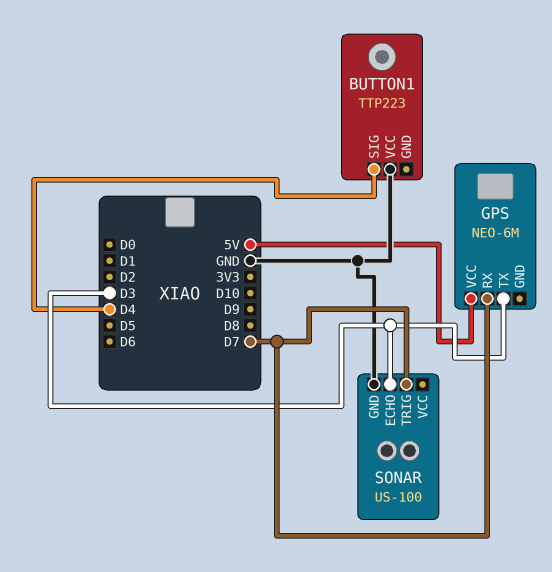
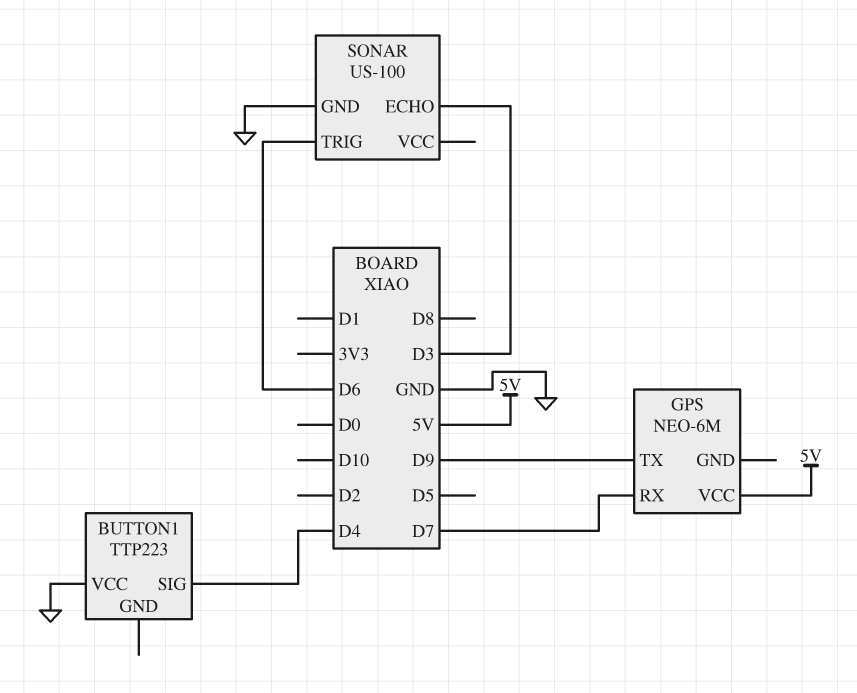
GPS pin TX: D3 -> D9
SONAR pin TRIG: D7 -> D6

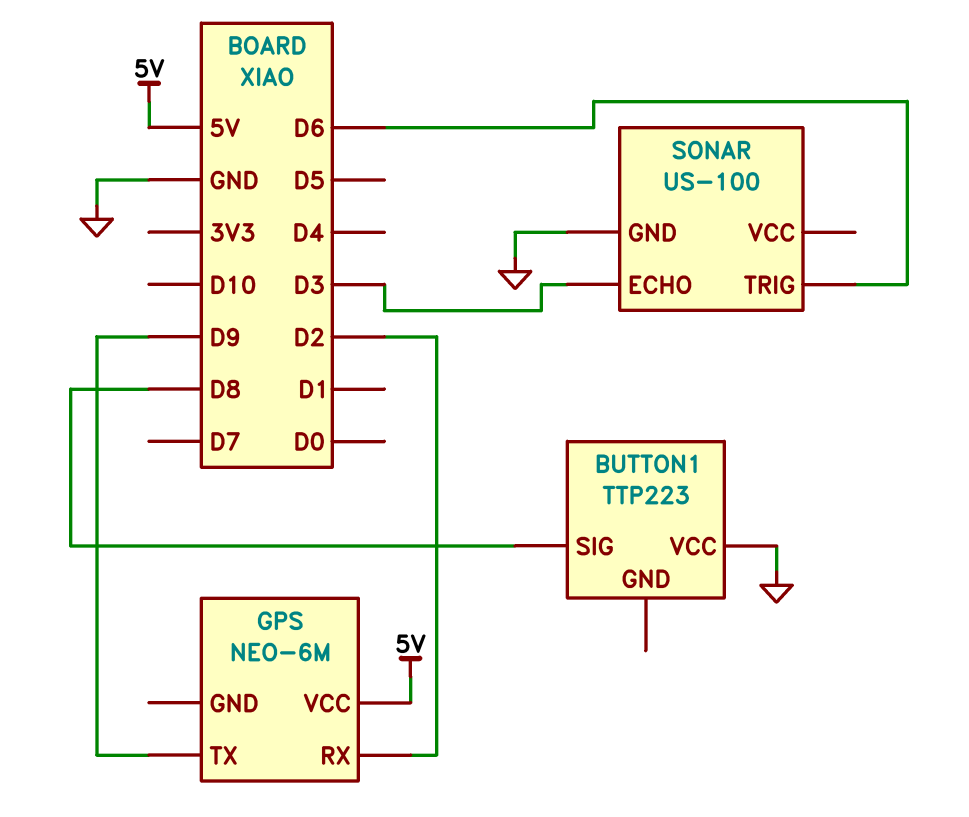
BUTTON1 pin SIG: D4 -> D8
GPS pin RX: D7 -> D2

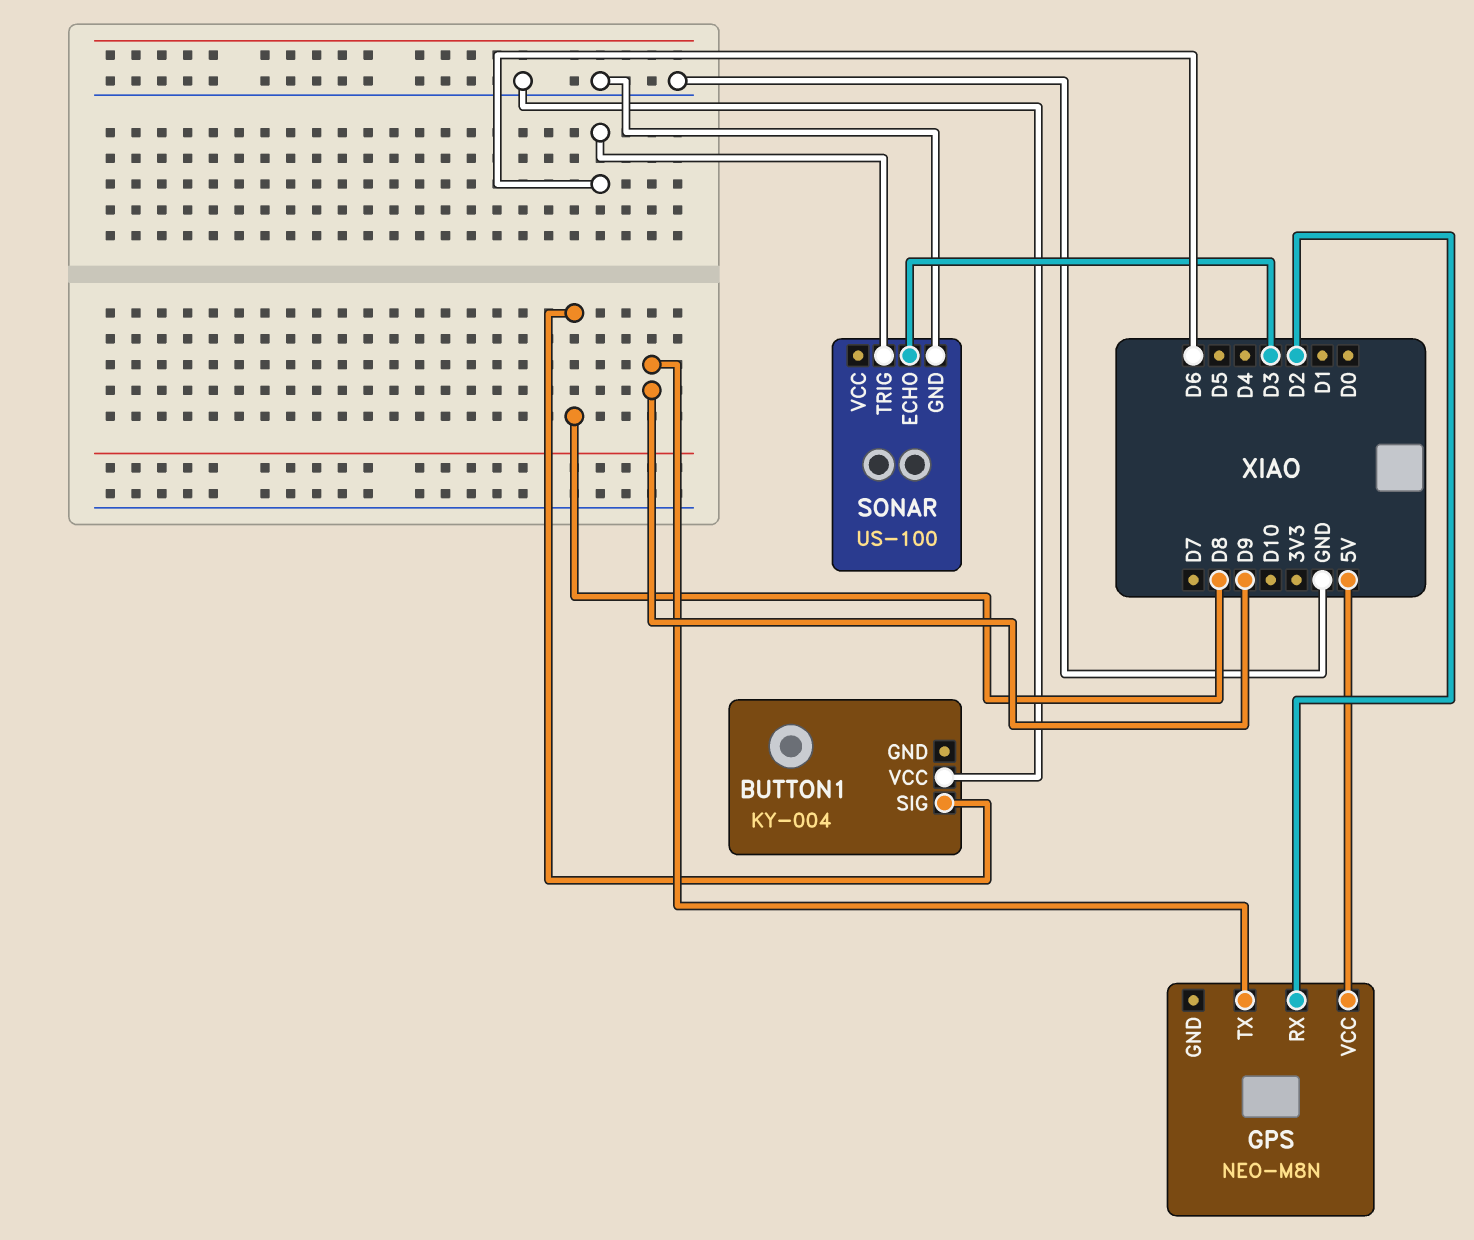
BUTTON1: TTP223 -> KY-004
GPS: NEO-6M -> NEO-M8N

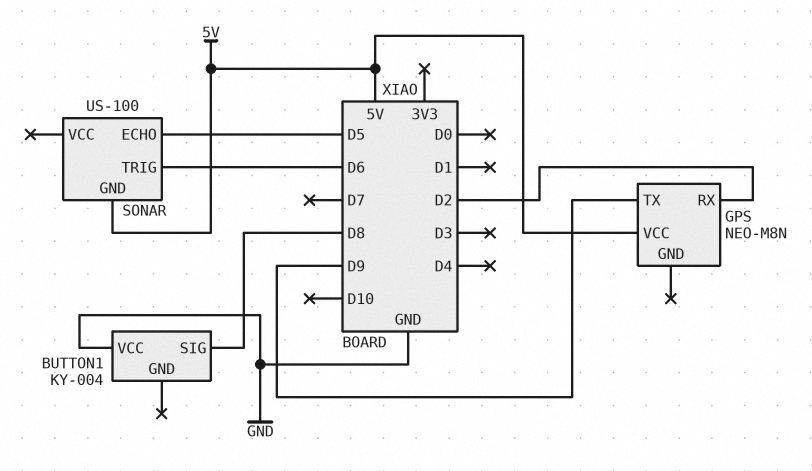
SONAR pin ECHO: D3 -> D5
SONAR pin GND: GND -> 5V

